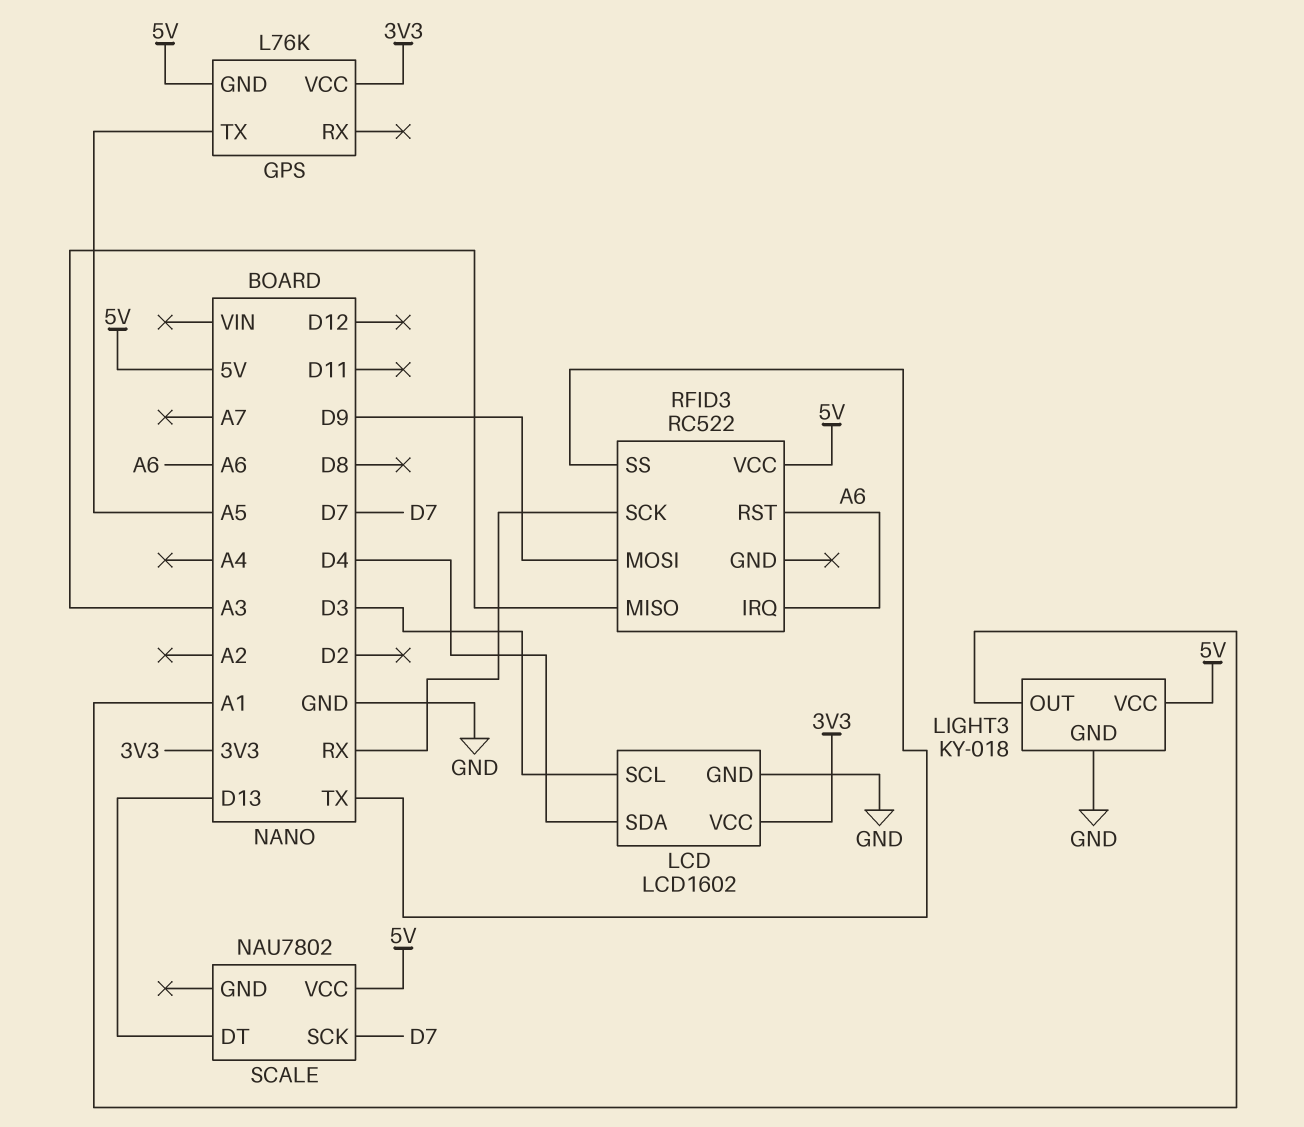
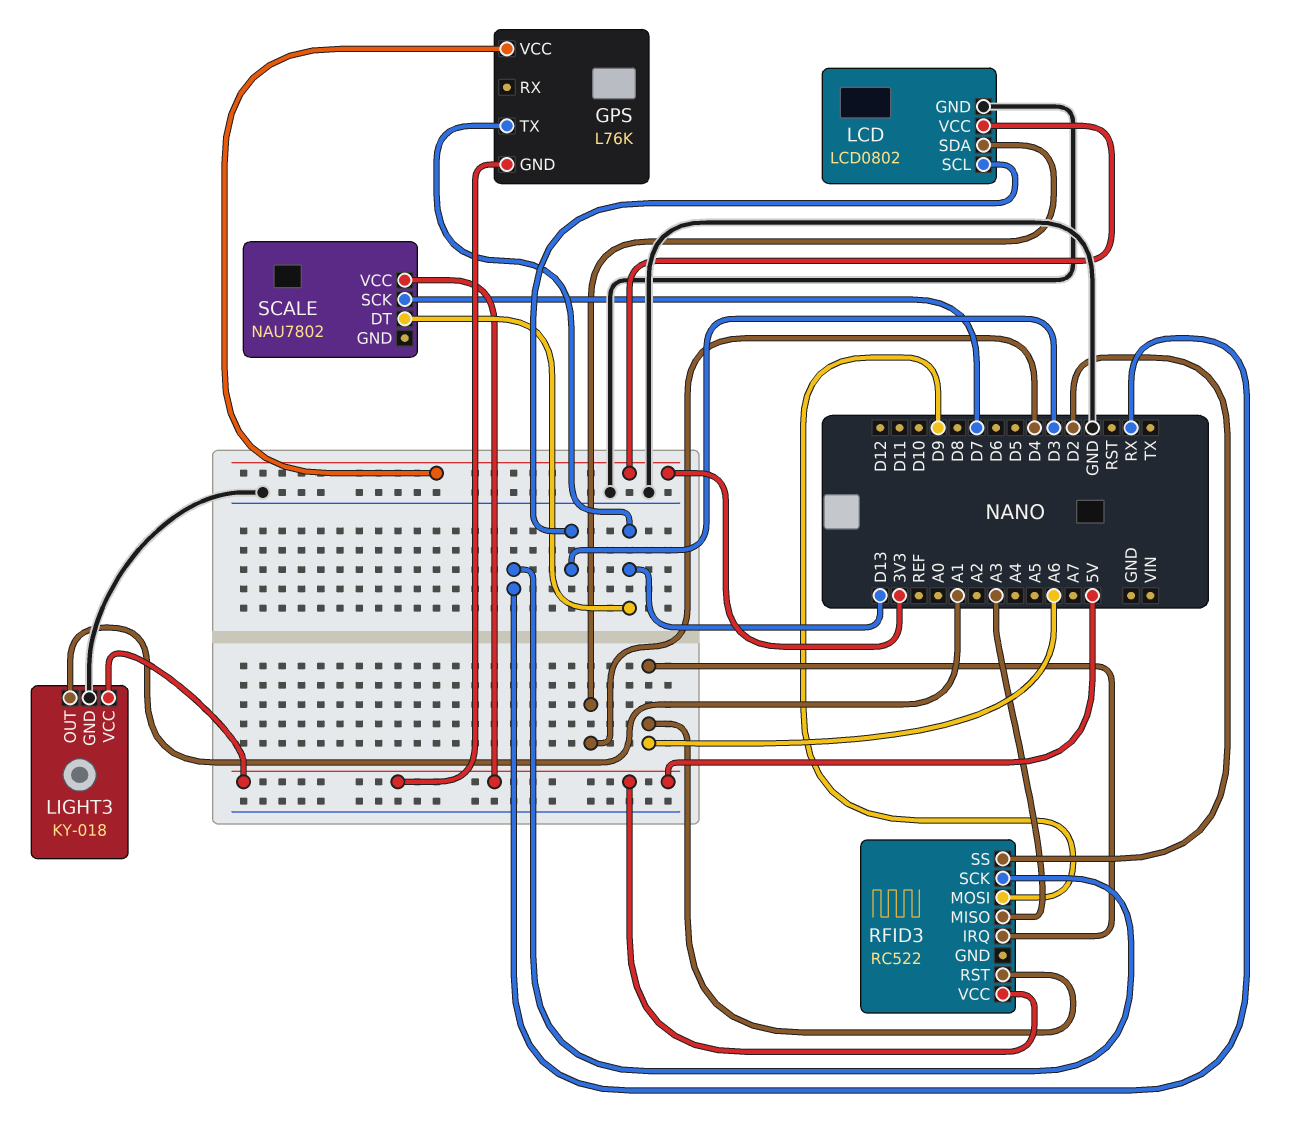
GPS pin TX: A5 -> D13
LCD: LCD1602 -> LCD0802
RFID3 pin SS: TX -> D2

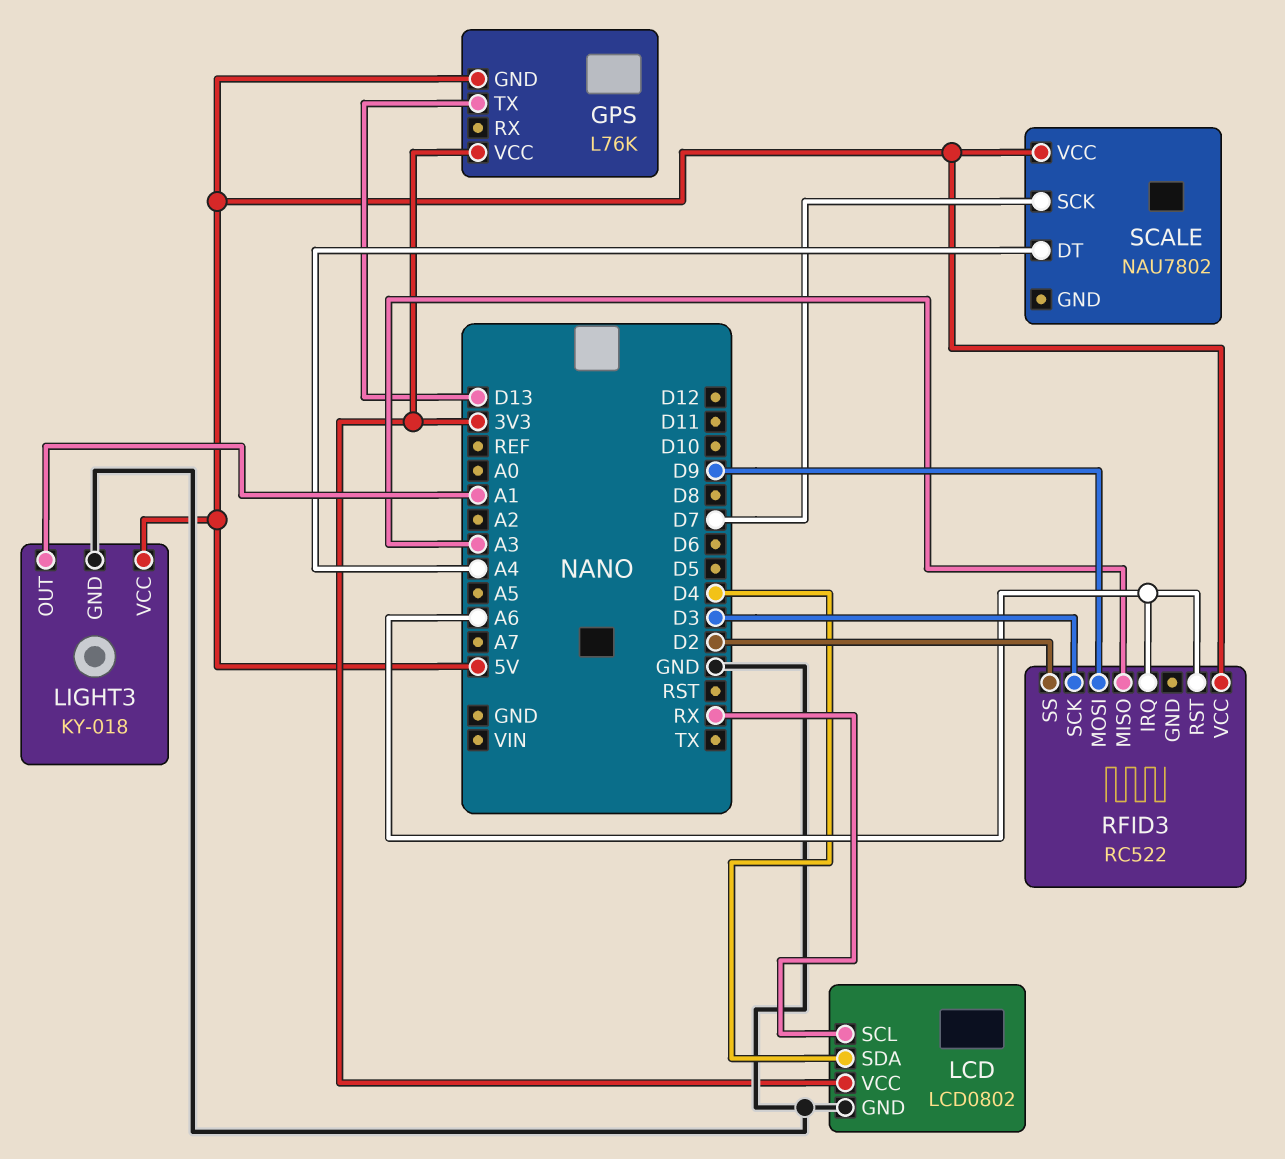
LCD pin SCL: D3 -> RX
RFID3 pin SCK: RX -> D3
SCALE pin DT: D13 -> A4

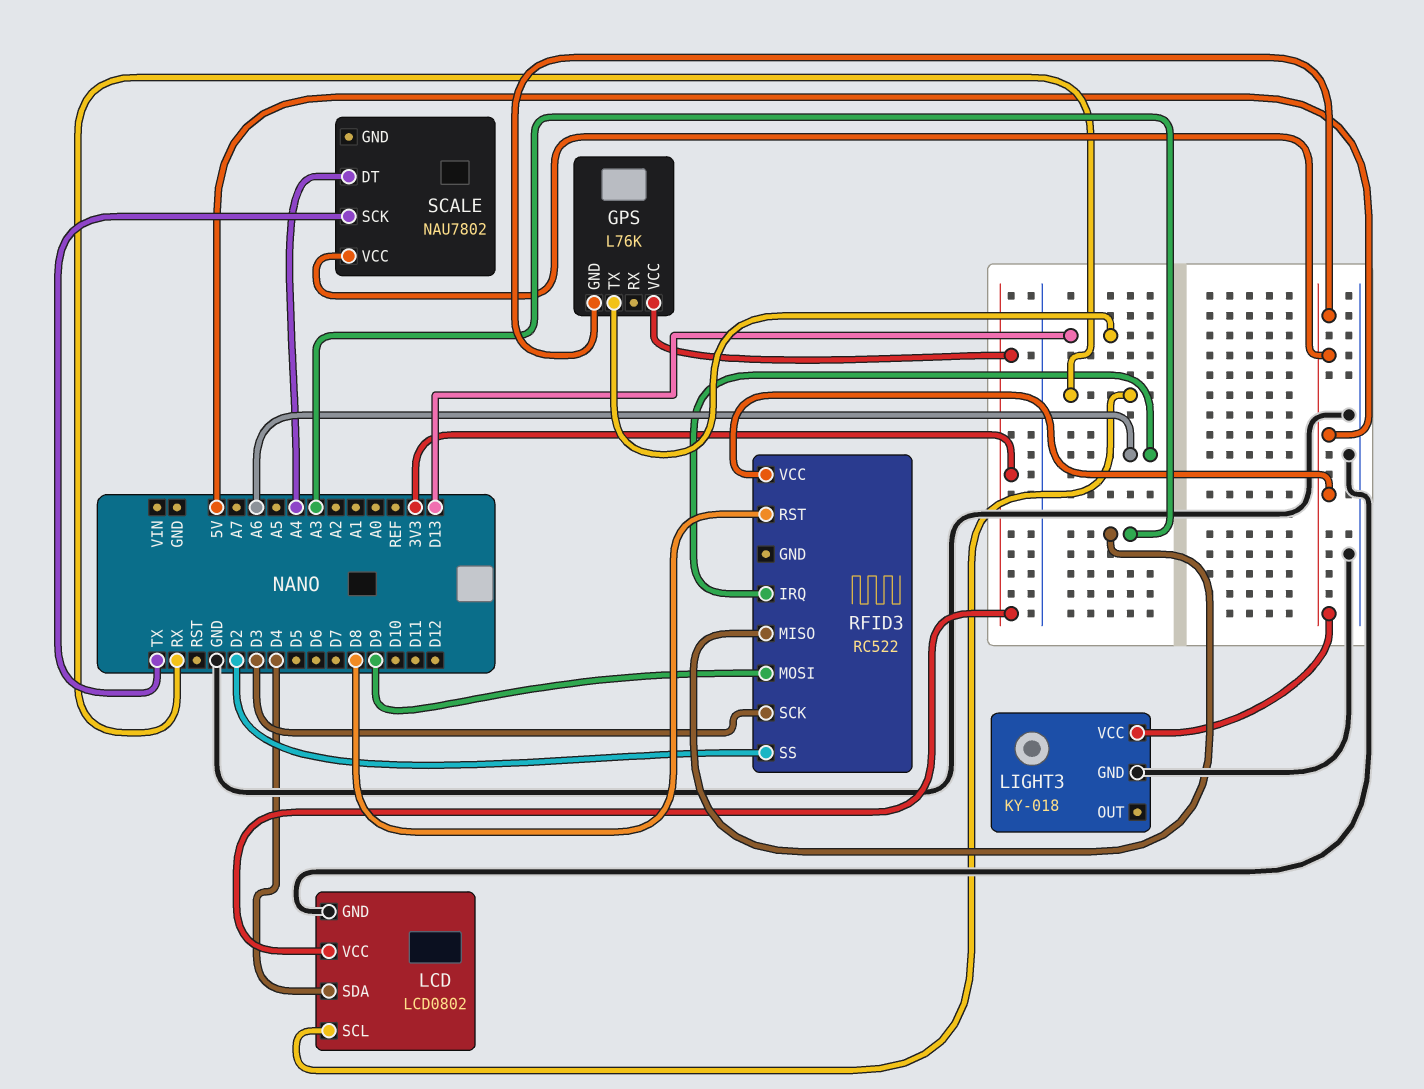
LIGHT3 pin OUT: A1 -> none
RFID3 pin RST: A6 -> D8
SCALE pin SCK: D7 -> TX

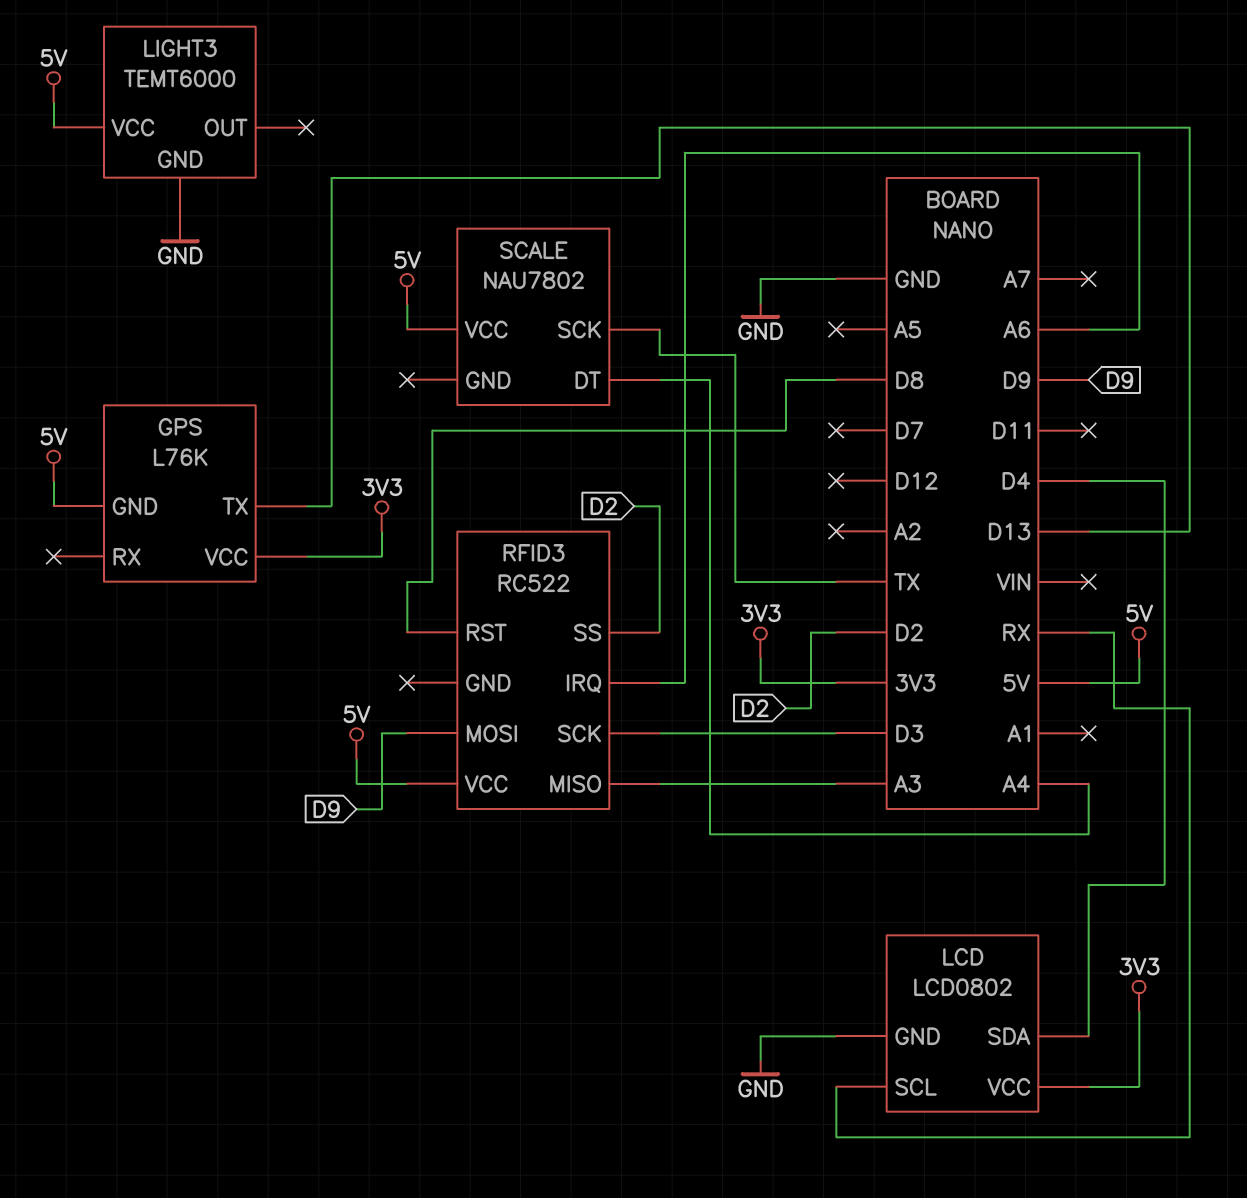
LIGHT3: KY-018 -> TEMT6000

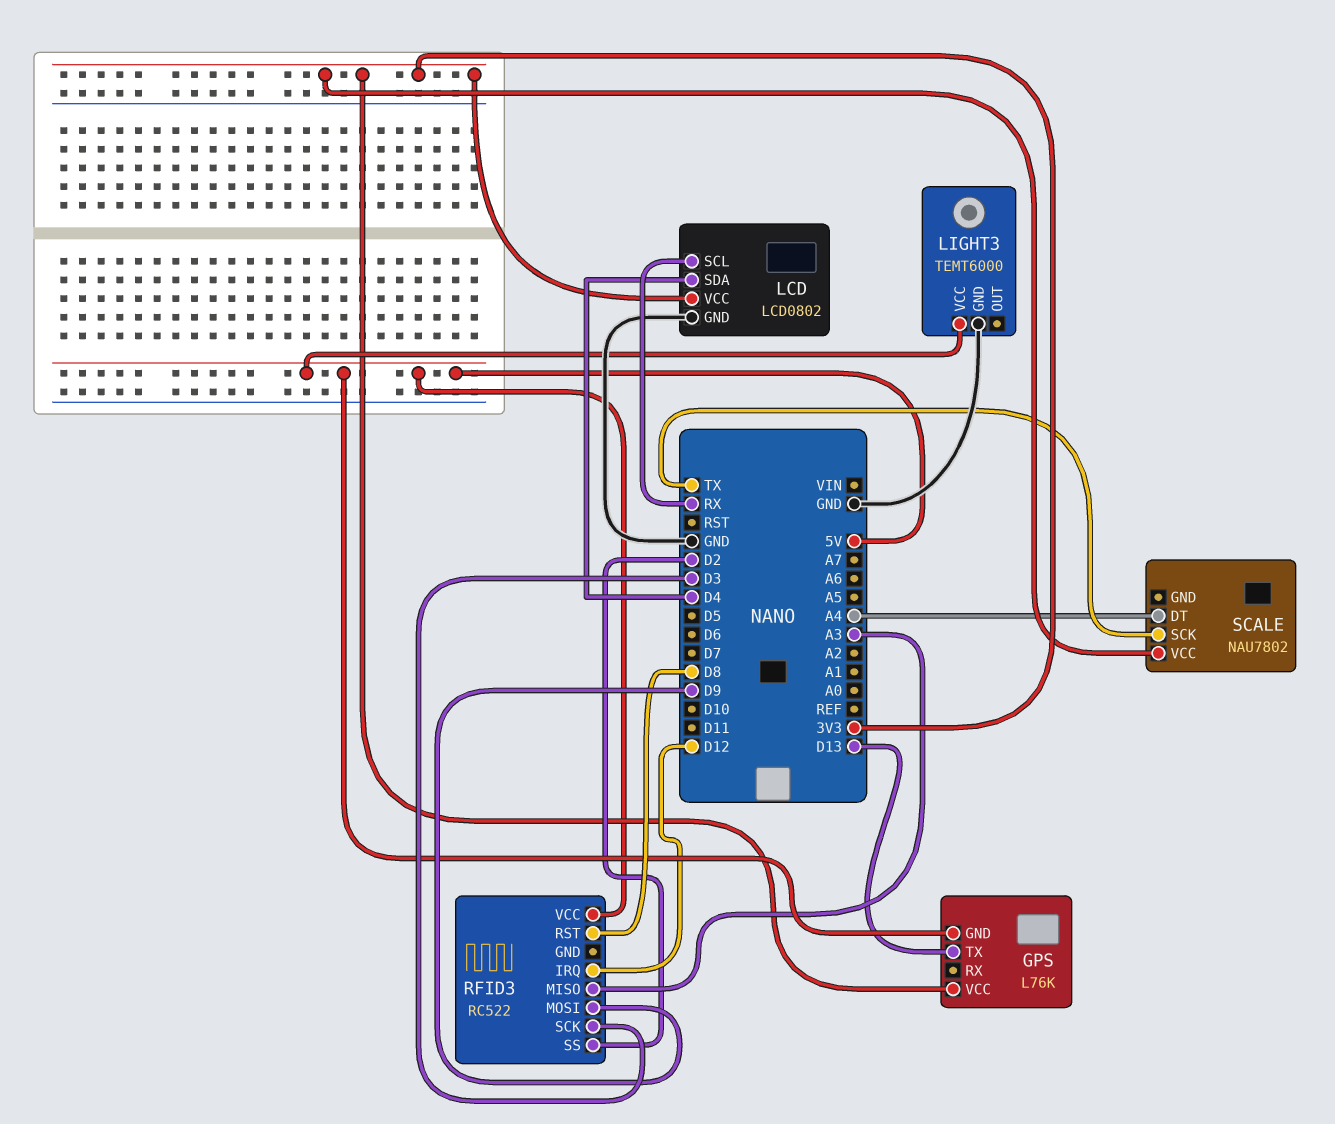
RFID3 pin IRQ: A6 -> D12
SCALE pin VCC: 5V -> 3V3

